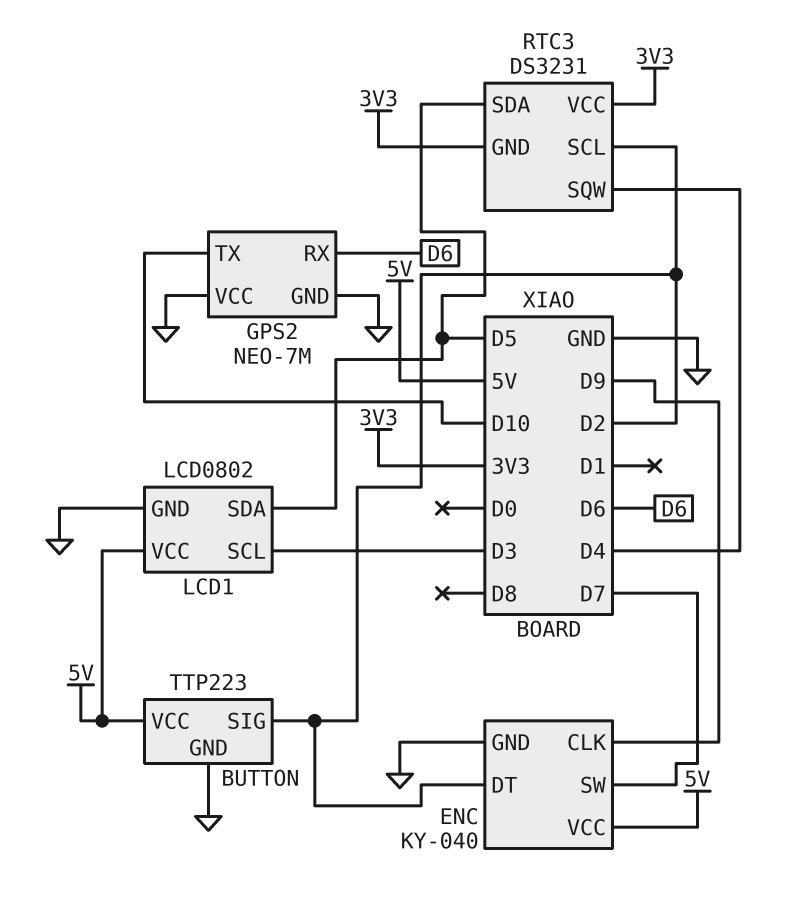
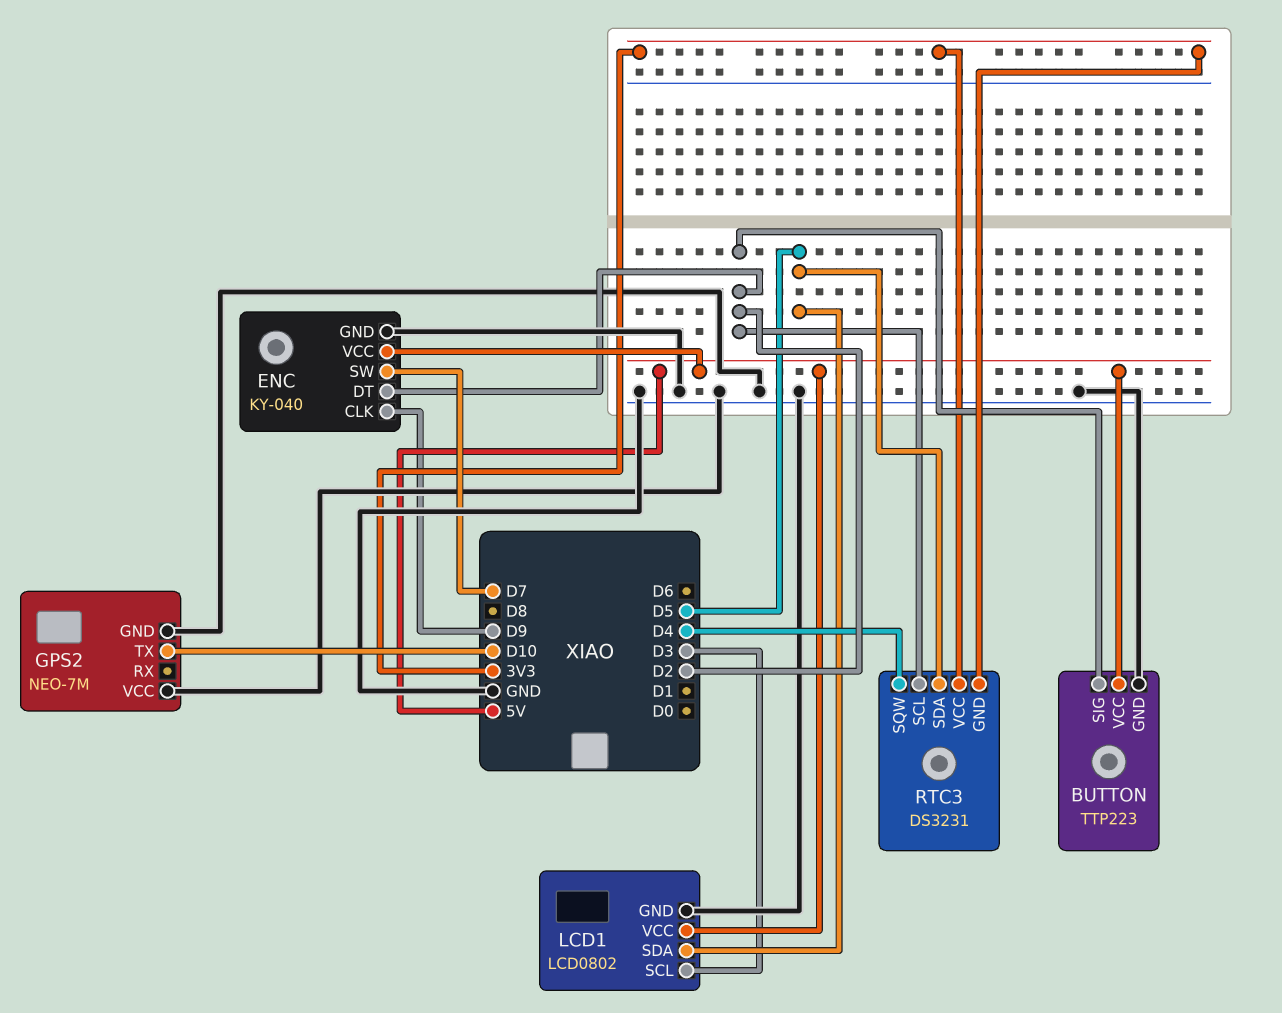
GPS2 pin RX: D6 -> none

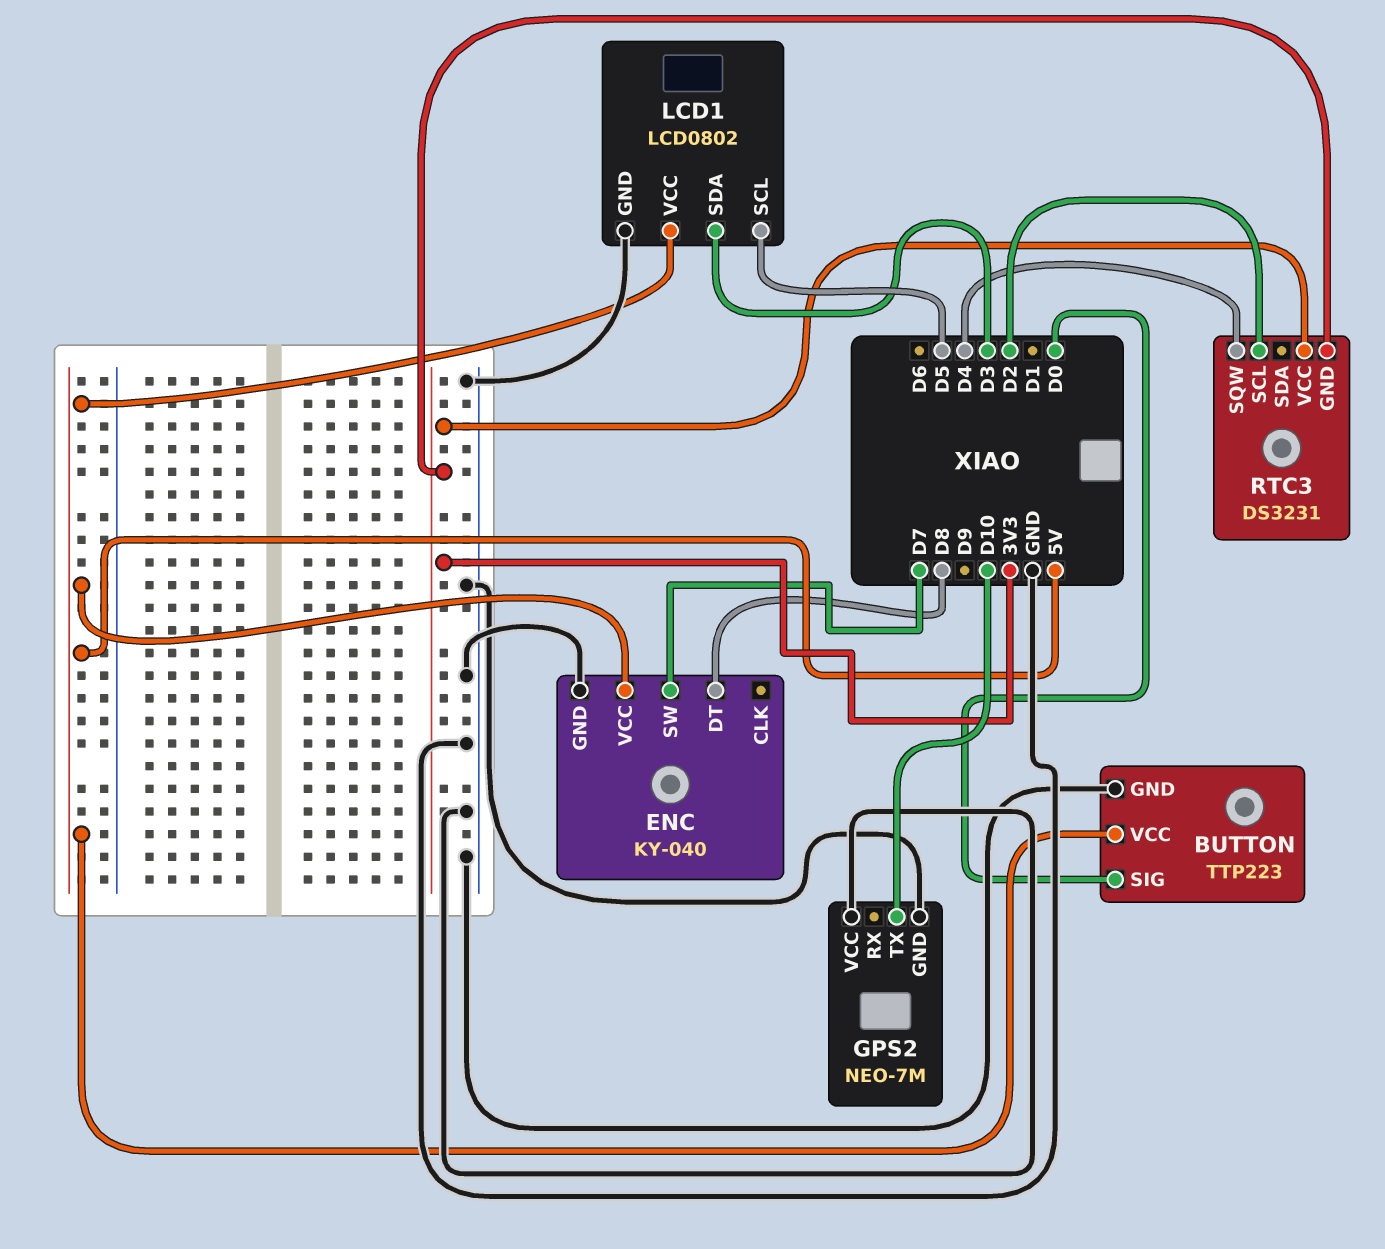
BUTTON pin SIG: D2 -> D0
ENC pin CLK: D9 -> none
ENC pin DT: D2 -> D8
LCD1 pin SCL: D3 -> D5
LCD1 pin SDA: D5 -> D3
RTC3 pin SDA: D5 -> none

